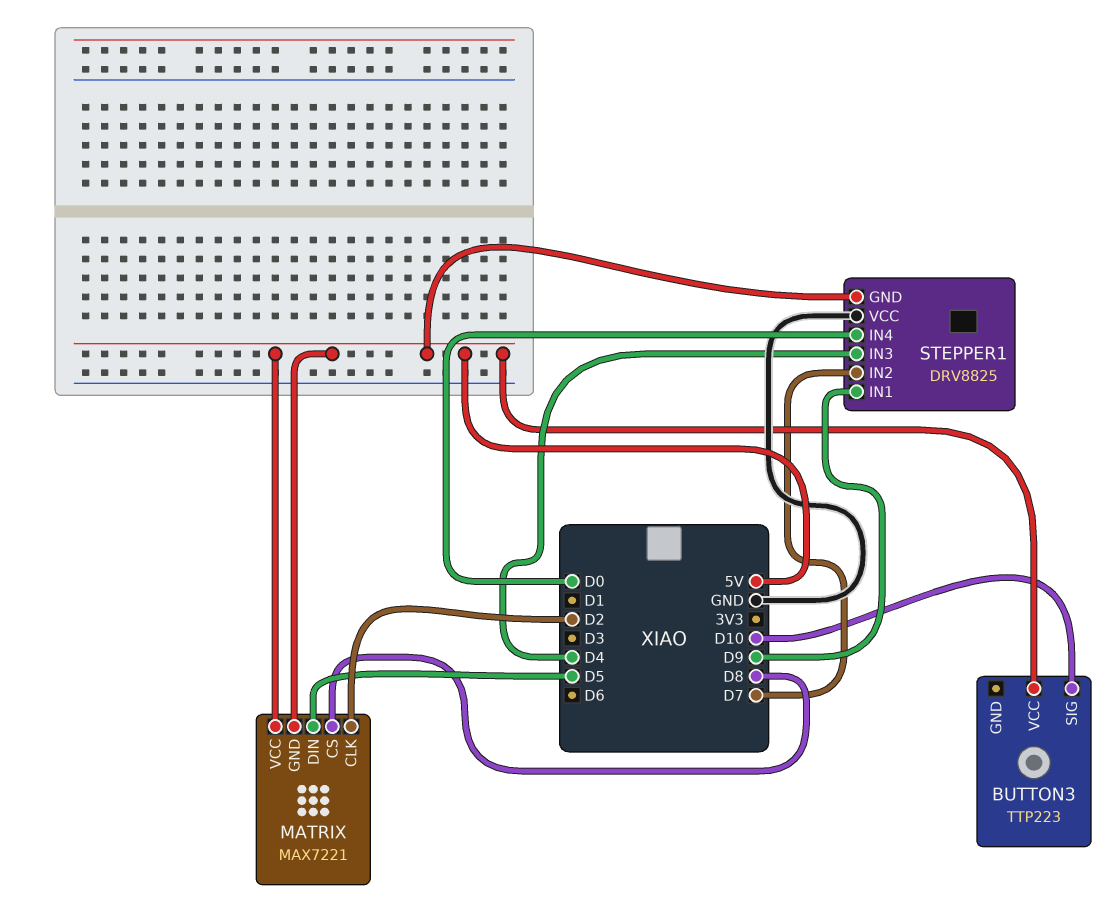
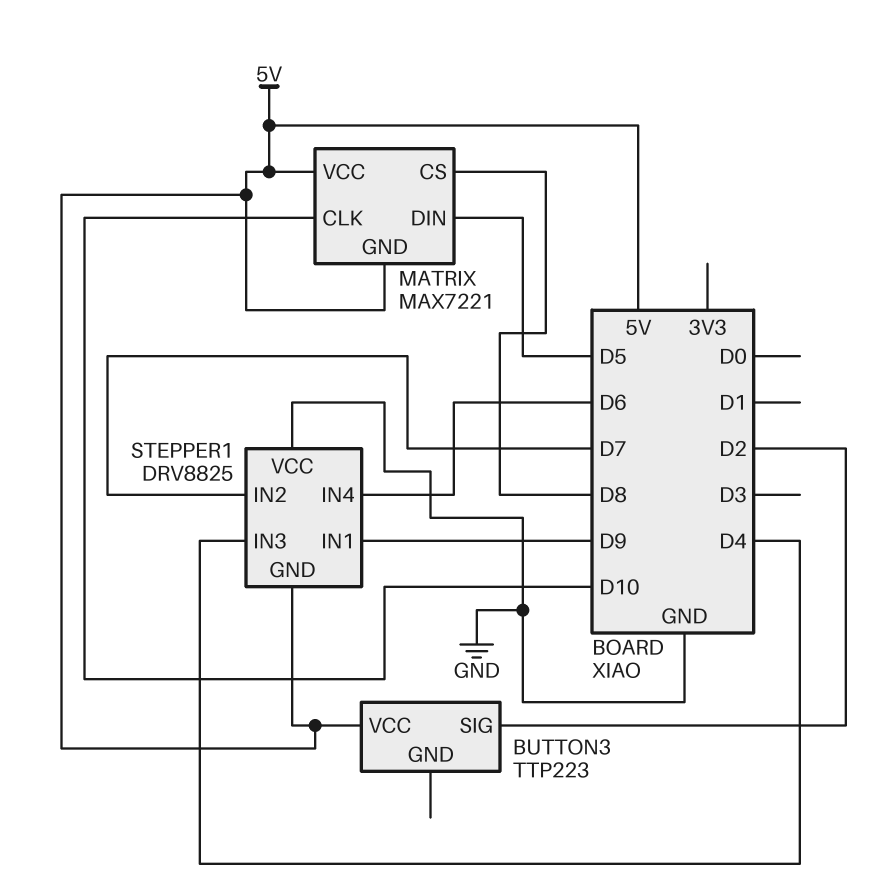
BUTTON3 pin SIG: D10 -> D2
MATRIX pin CLK: D2 -> D10
STEPPER1 pin IN4: D0 -> D6

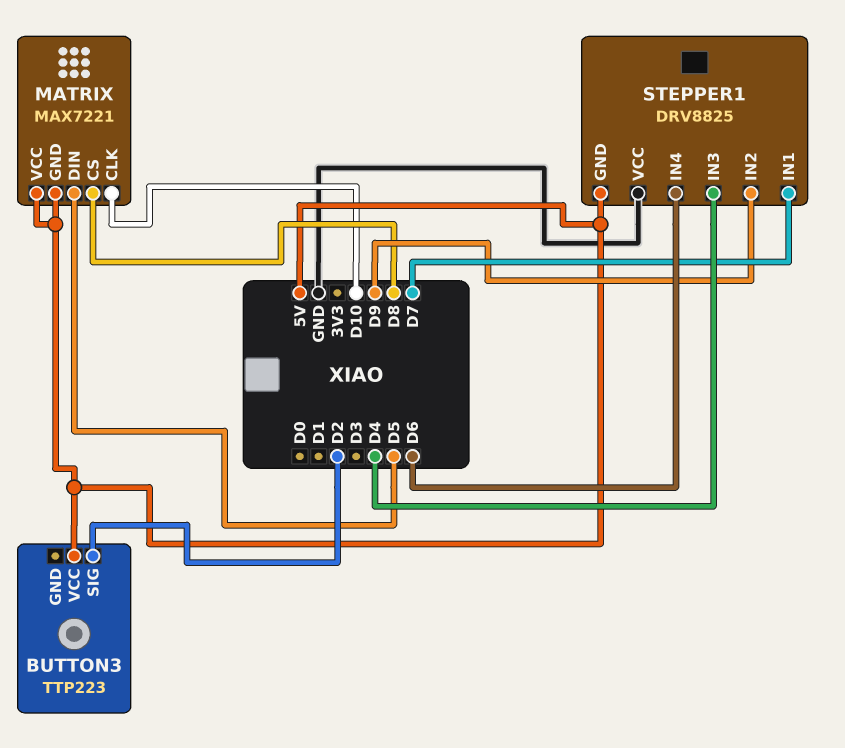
STEPPER1 pin IN1: D9 -> D7
STEPPER1 pin IN2: D7 -> D9

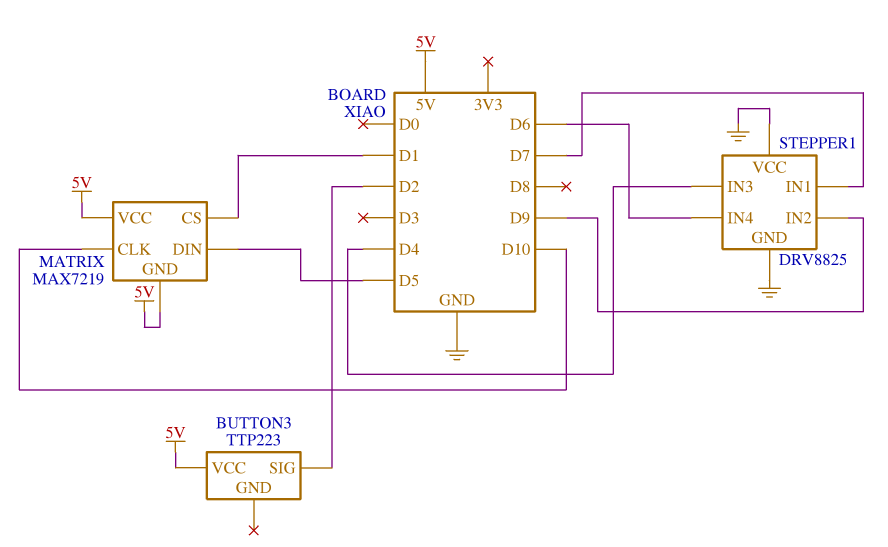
MATRIX: MAX7221 -> MAX7219
MATRIX pin CS: D8 -> D1
STEPPER1 pin GND: 5V -> GND

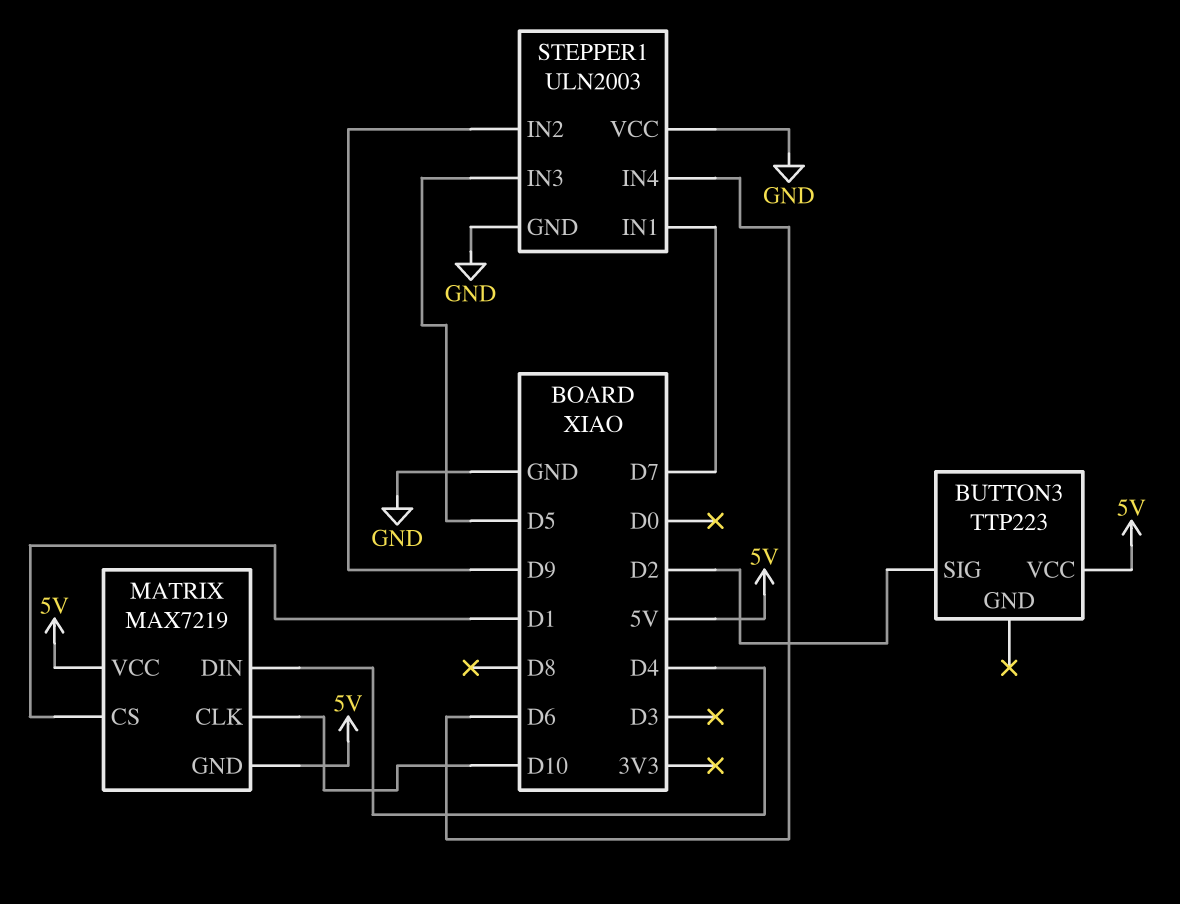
MATRIX pin DIN: D5 -> D4
STEPPER1: DRV8825 -> ULN2003
STEPPER1 pin IN3: D4 -> D5

